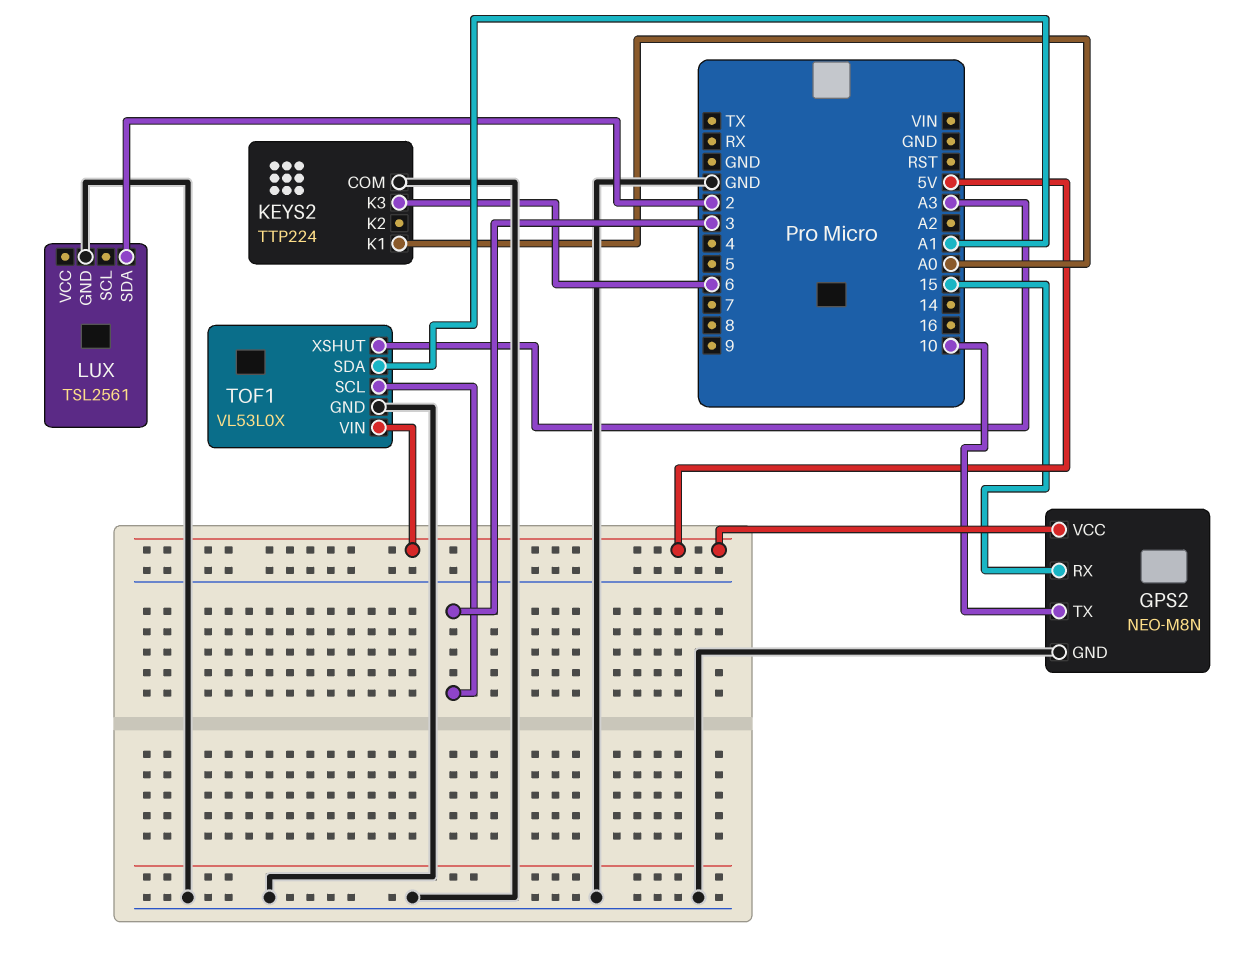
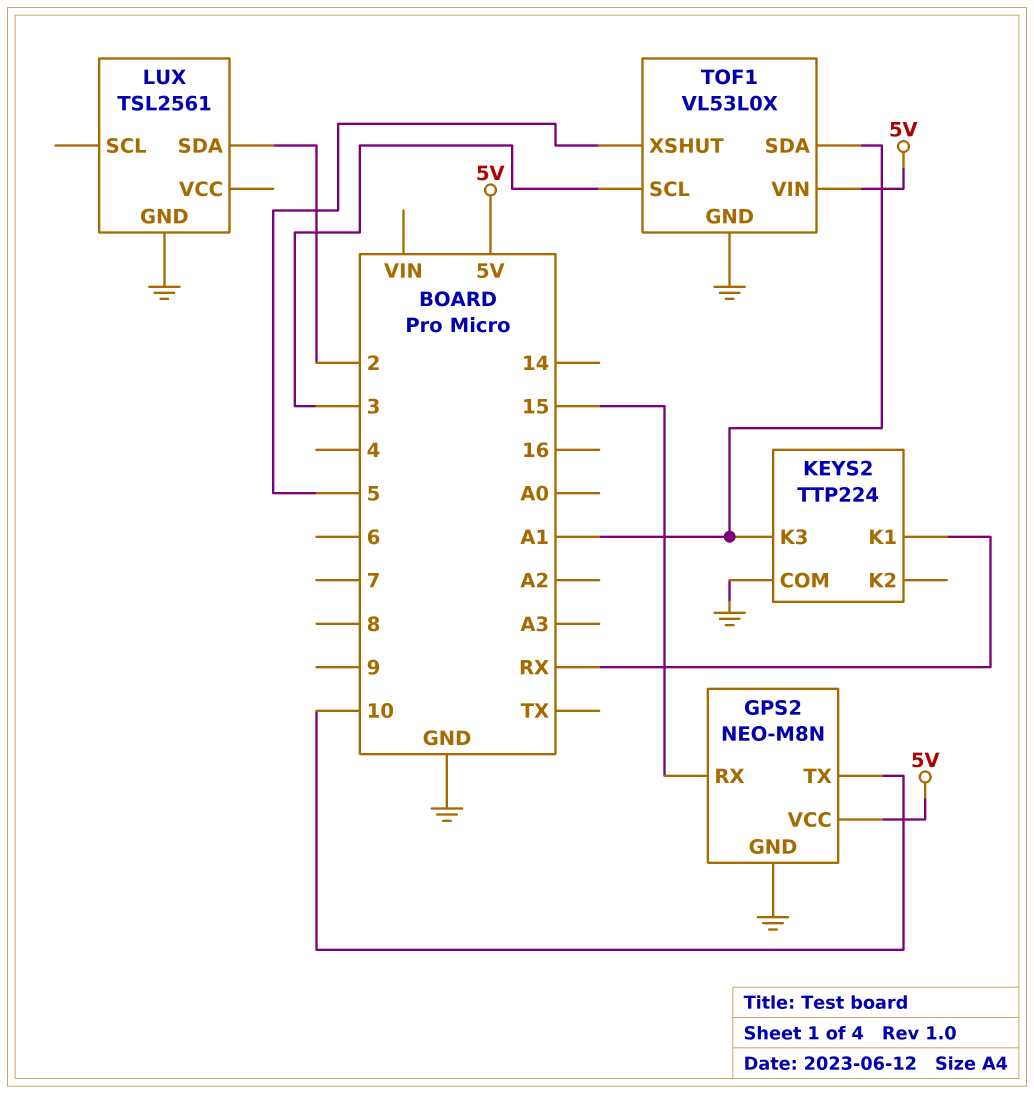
KEYS2 pin K1: A0 -> RX
KEYS2 pin K3: 6 -> A1
TOF1 pin XSHUT: A3 -> 5

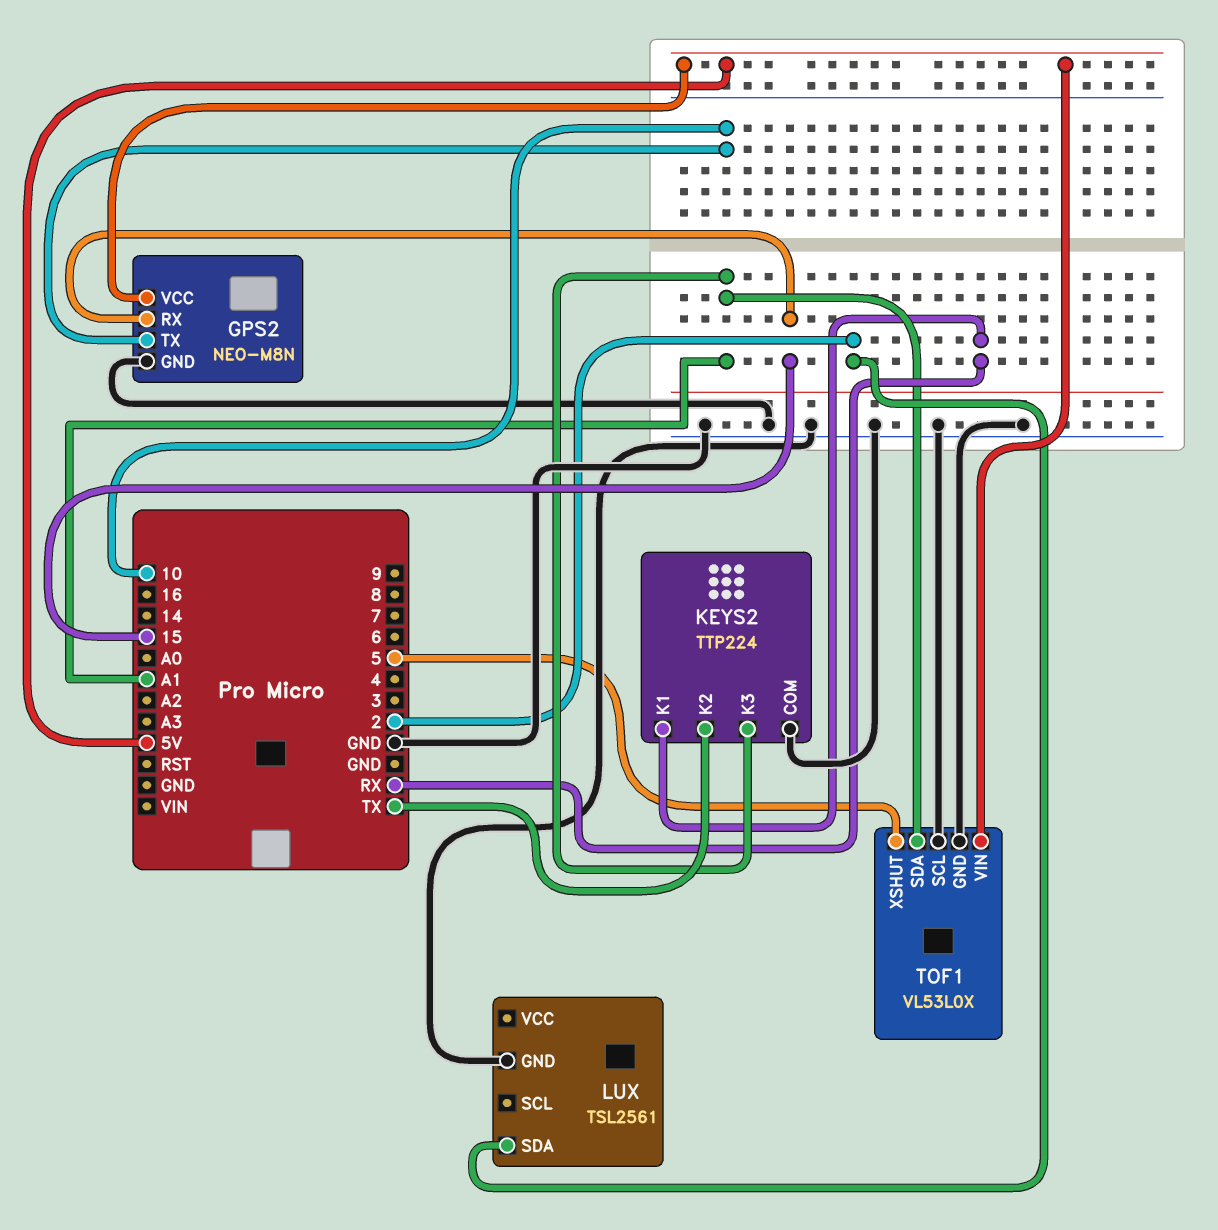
KEYS2 pin K2: none -> TX
TOF1 pin SCL: 3 -> GND

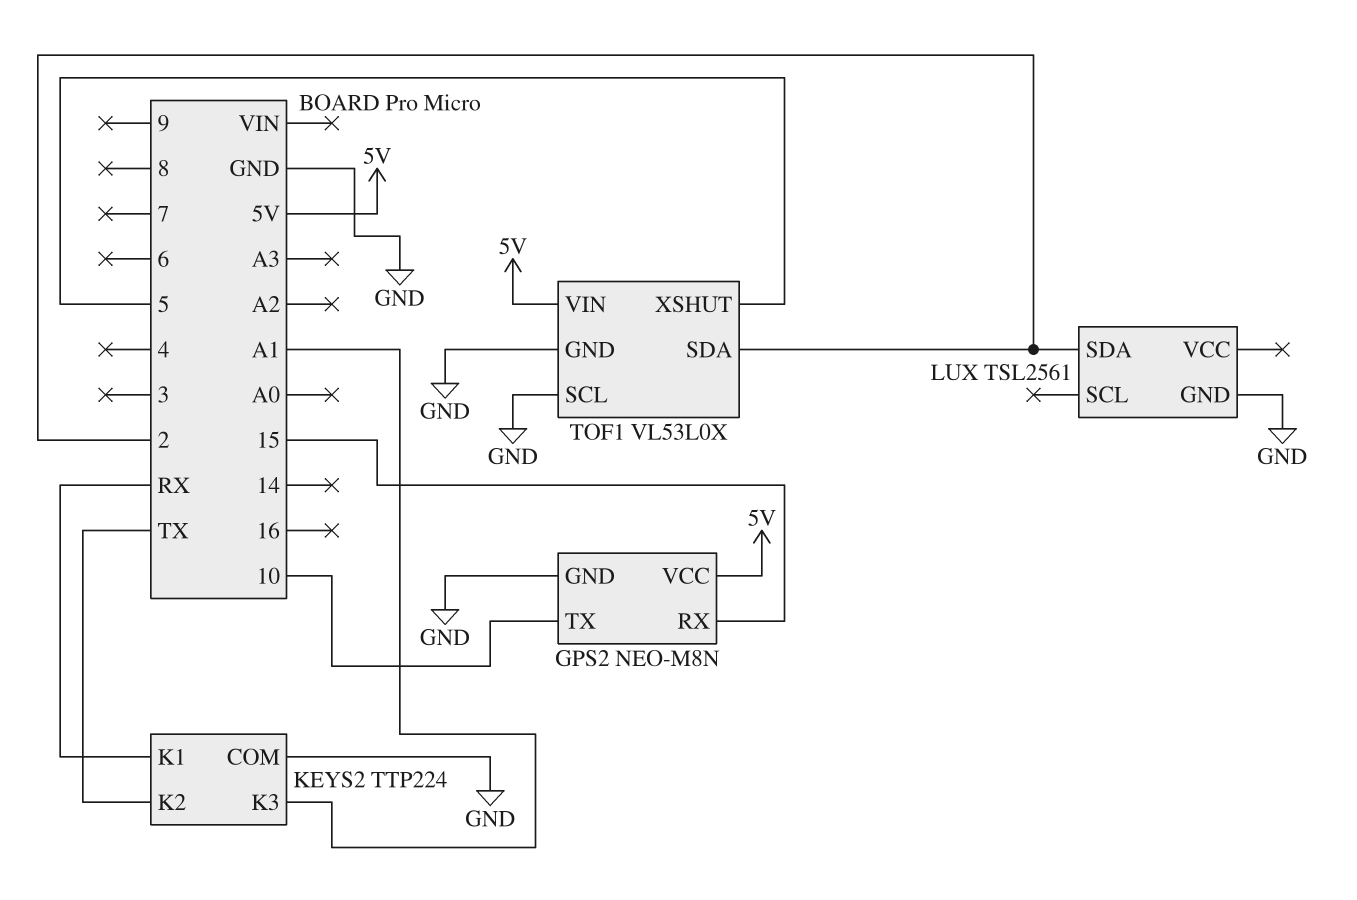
TOF1 pin SDA: A1 -> 2

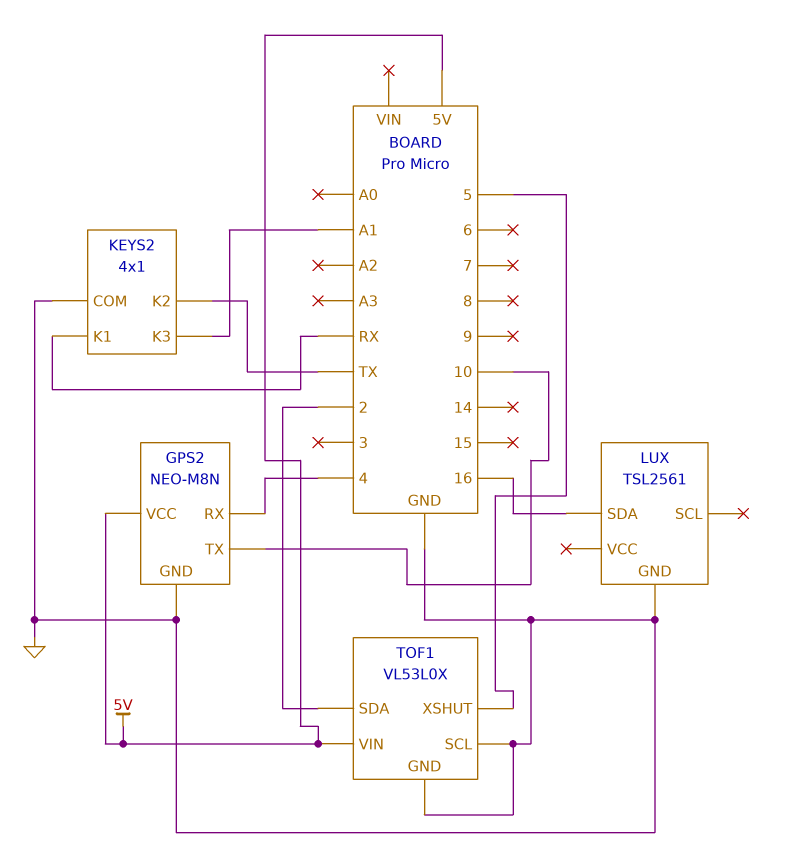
GPS2 pin RX: 15 -> 4
KEYS2: TTP224 -> 4x1
LUX pin SDA: 2 -> 16

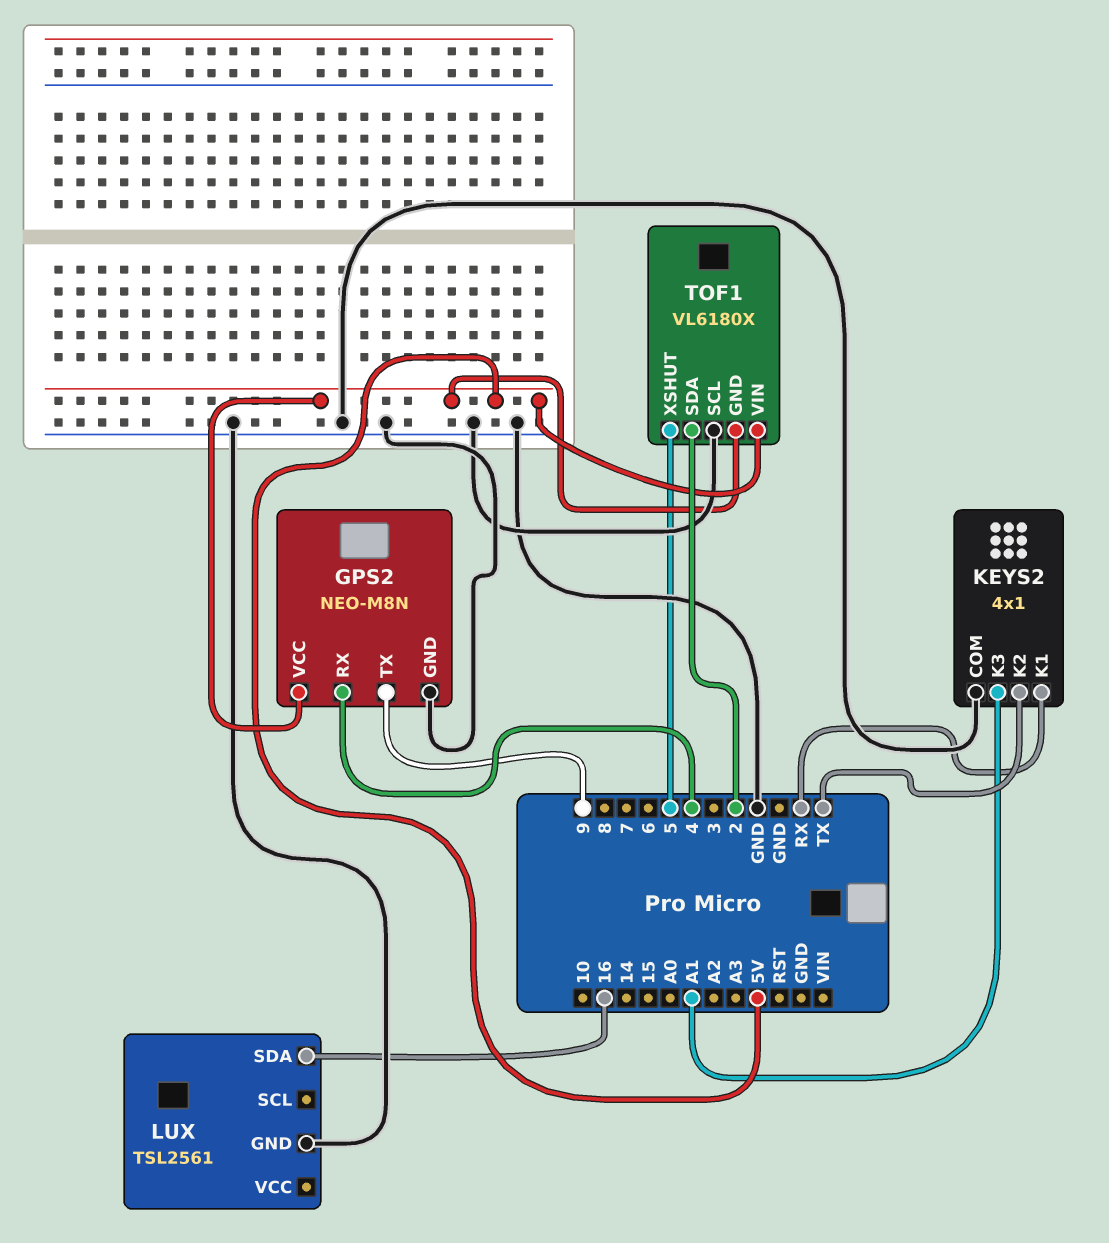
GPS2 pin TX: 10 -> 9
TOF1: VL53L0X -> VL6180X
TOF1 pin GND: GND -> 5V

